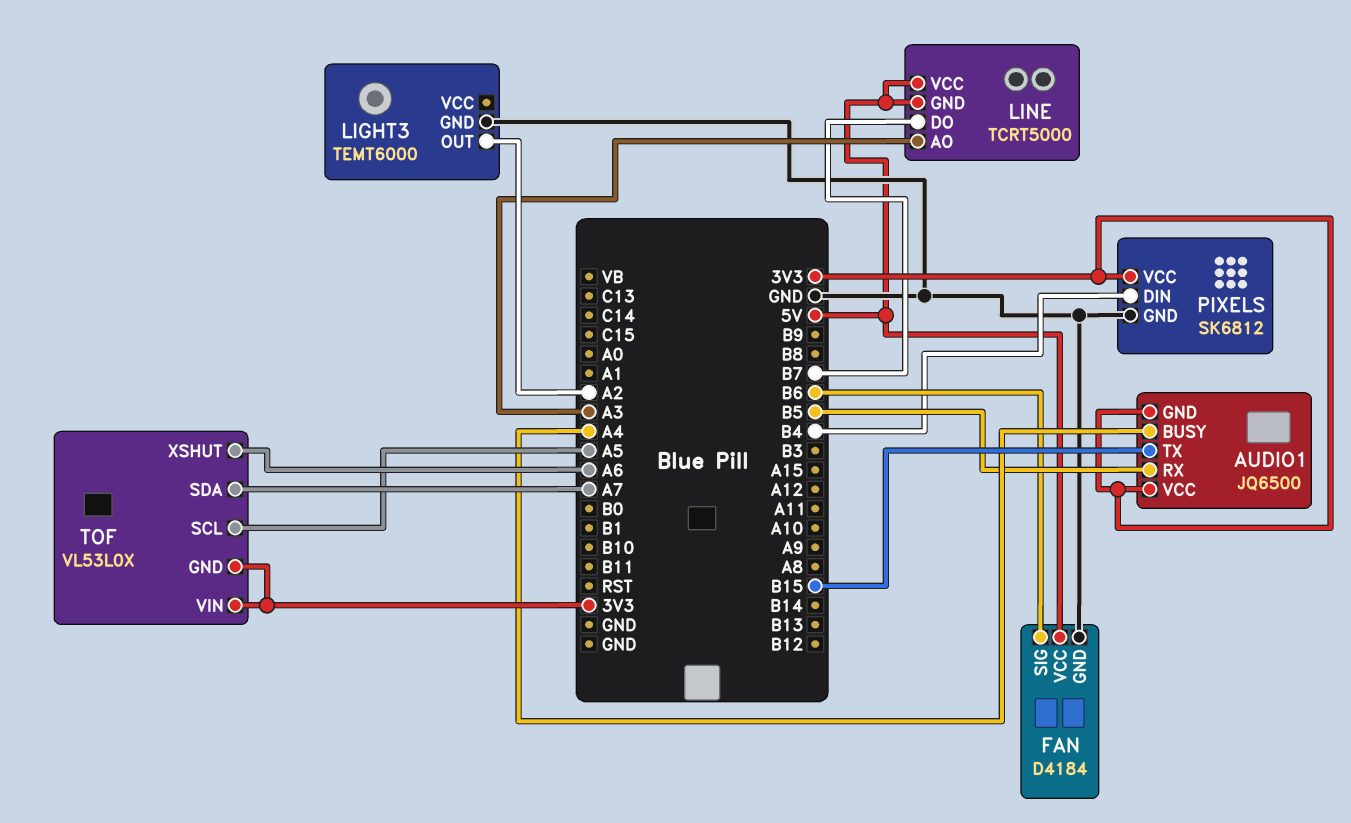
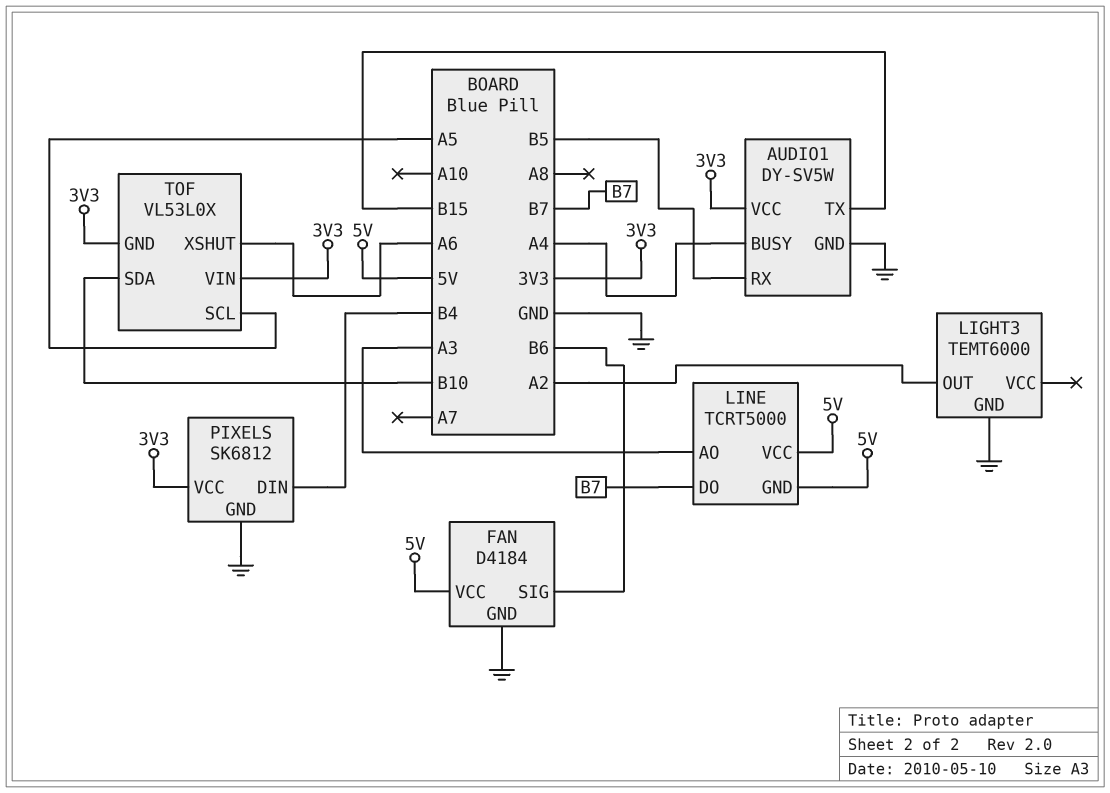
AUDIO1: JQ6500 -> DY-SV5W
AUDIO1 pin GND: 3V3 -> GND
TOF pin SDA: A7 -> B10

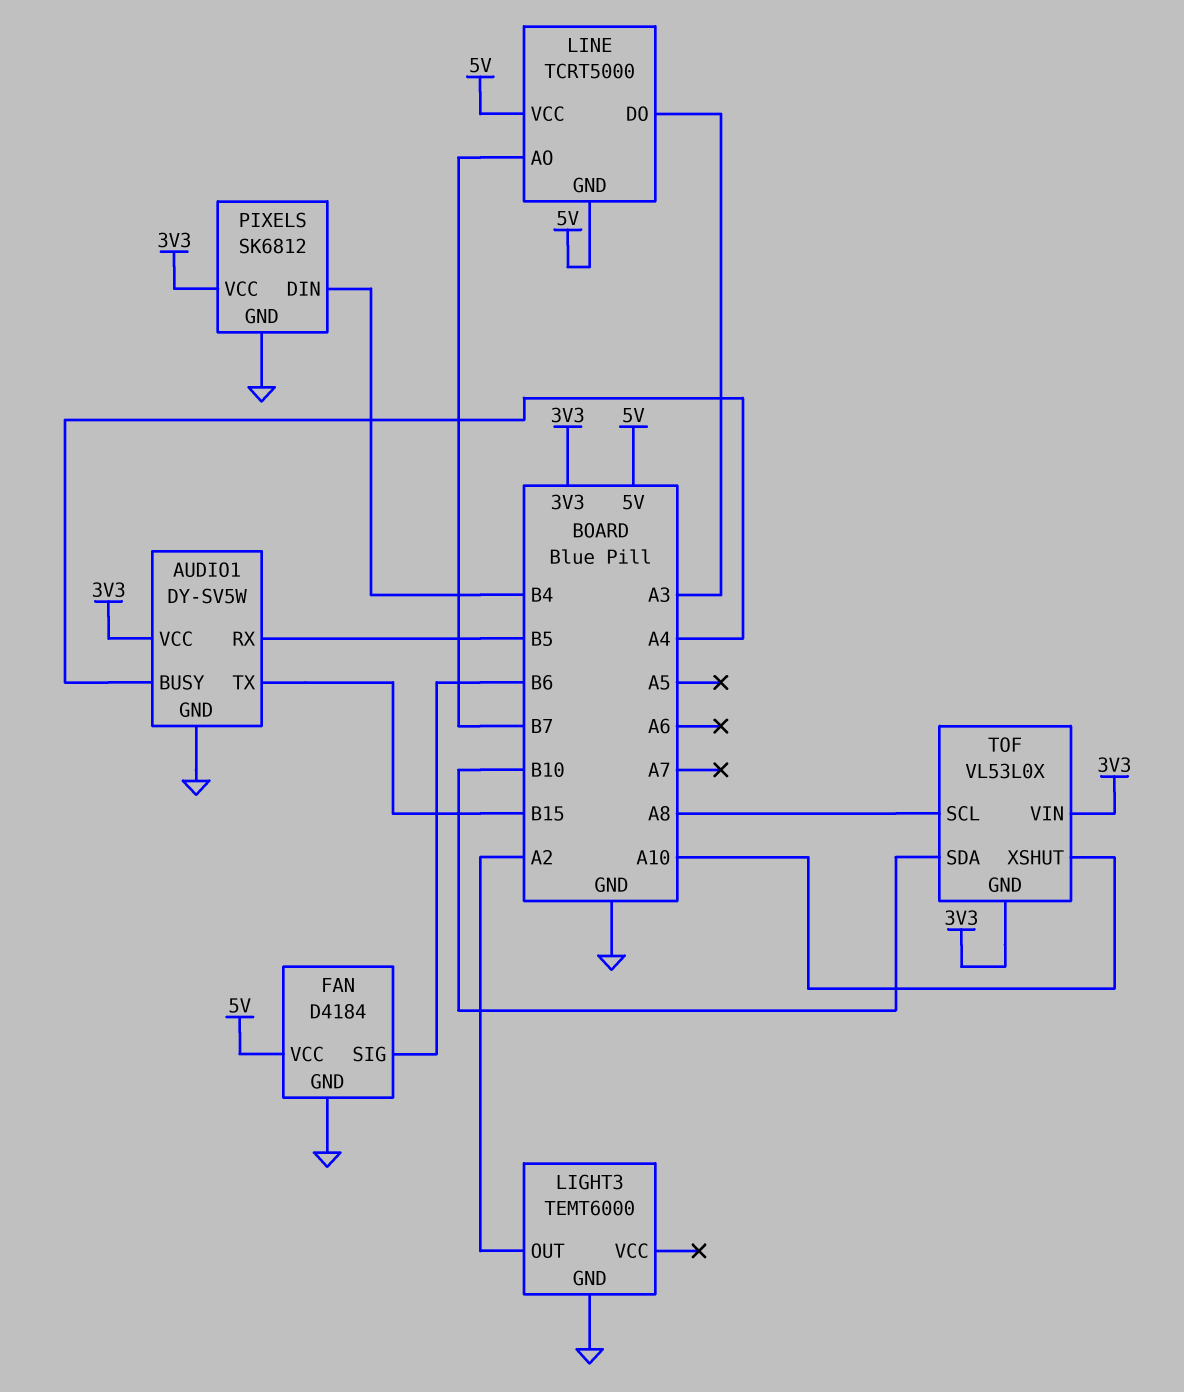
LINE pin AO: A3 -> B7
LINE pin DO: B7 -> A3
TOF pin SCL: A5 -> A8
TOF pin XSHUT: A6 -> A10

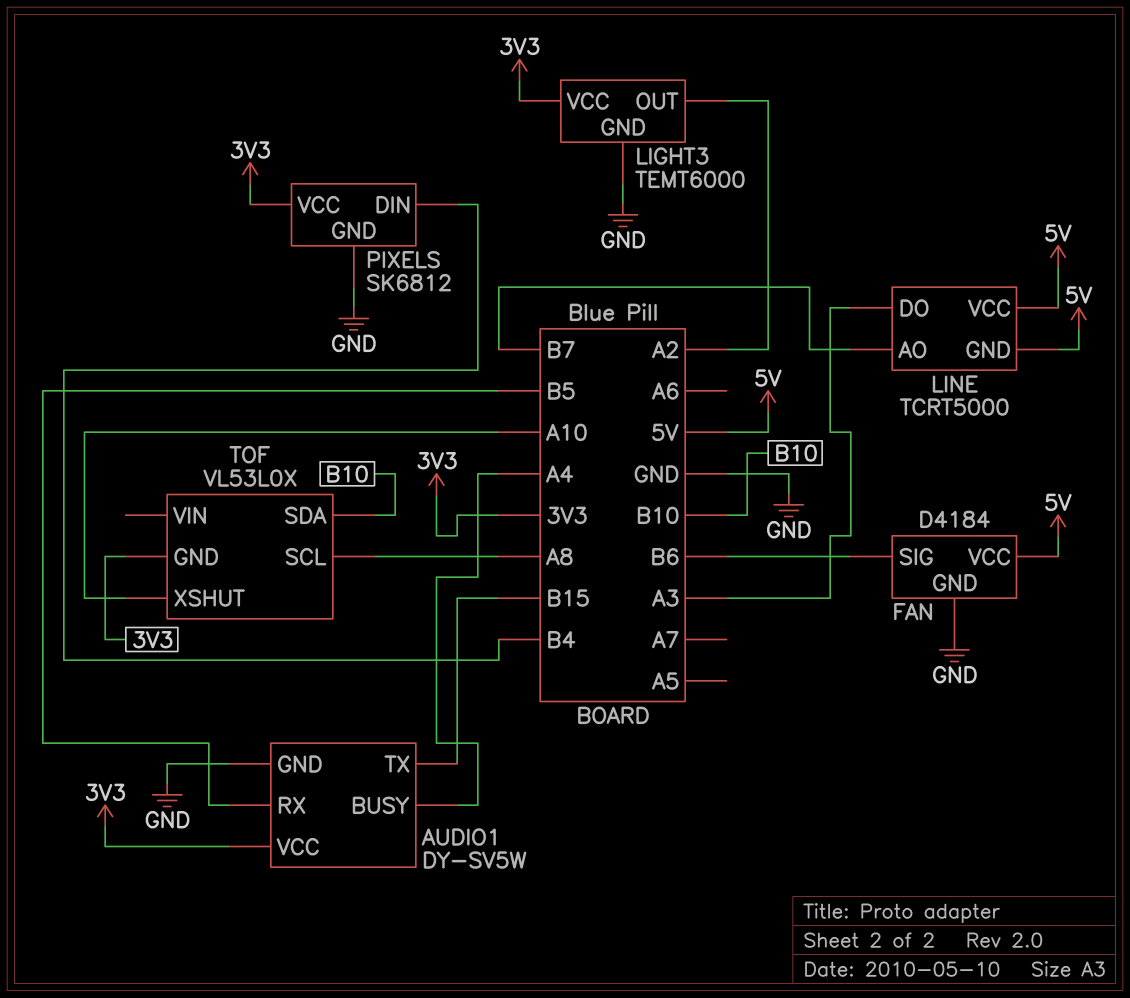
LIGHT3 pin VCC: none -> 3V3
TOF pin VIN: 3V3 -> none

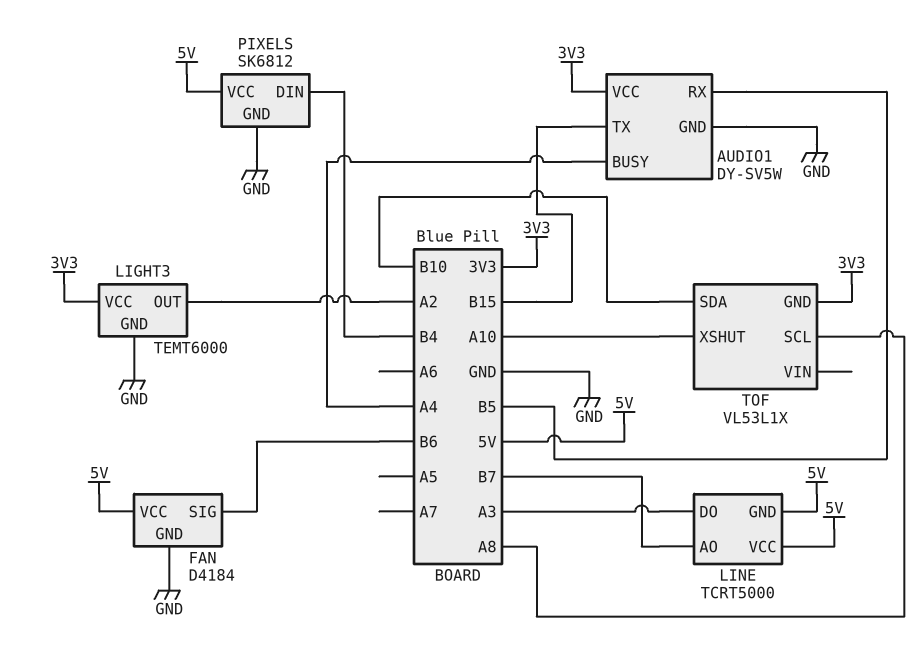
PIXELS pin VCC: 3V3 -> 5V
TOF: VL53L0X -> VL53L1X

